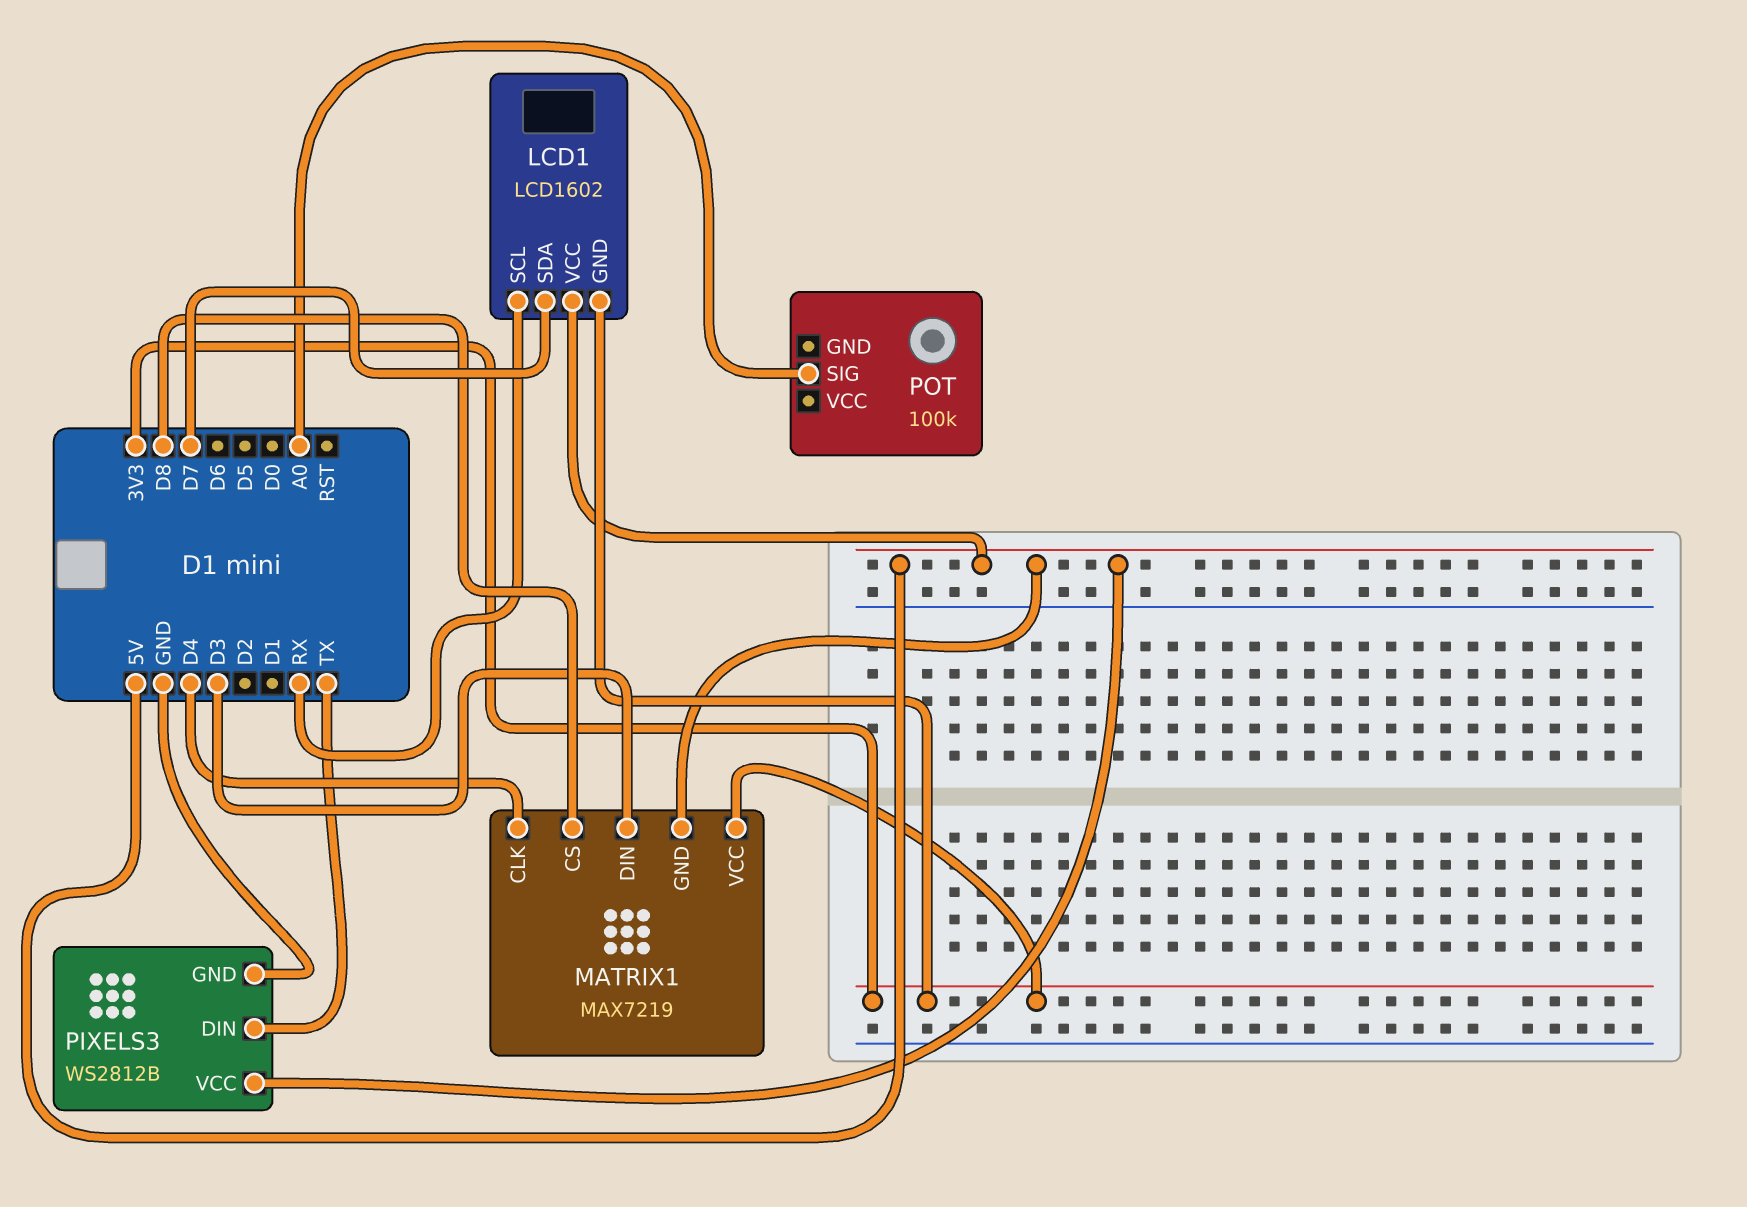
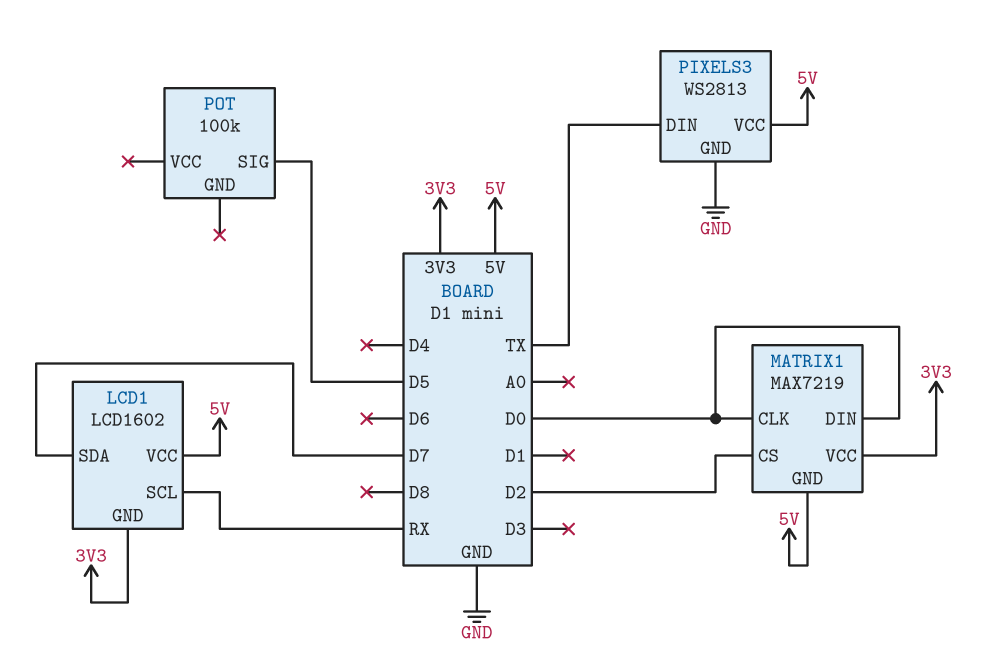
MATRIX1 pin CLK: D4 -> D0
MATRIX1 pin CS: D8 -> D2
MATRIX1 pin DIN: D3 -> D0
PIXELS3: WS2812B -> WS2813
POT pin SIG: A0 -> D5

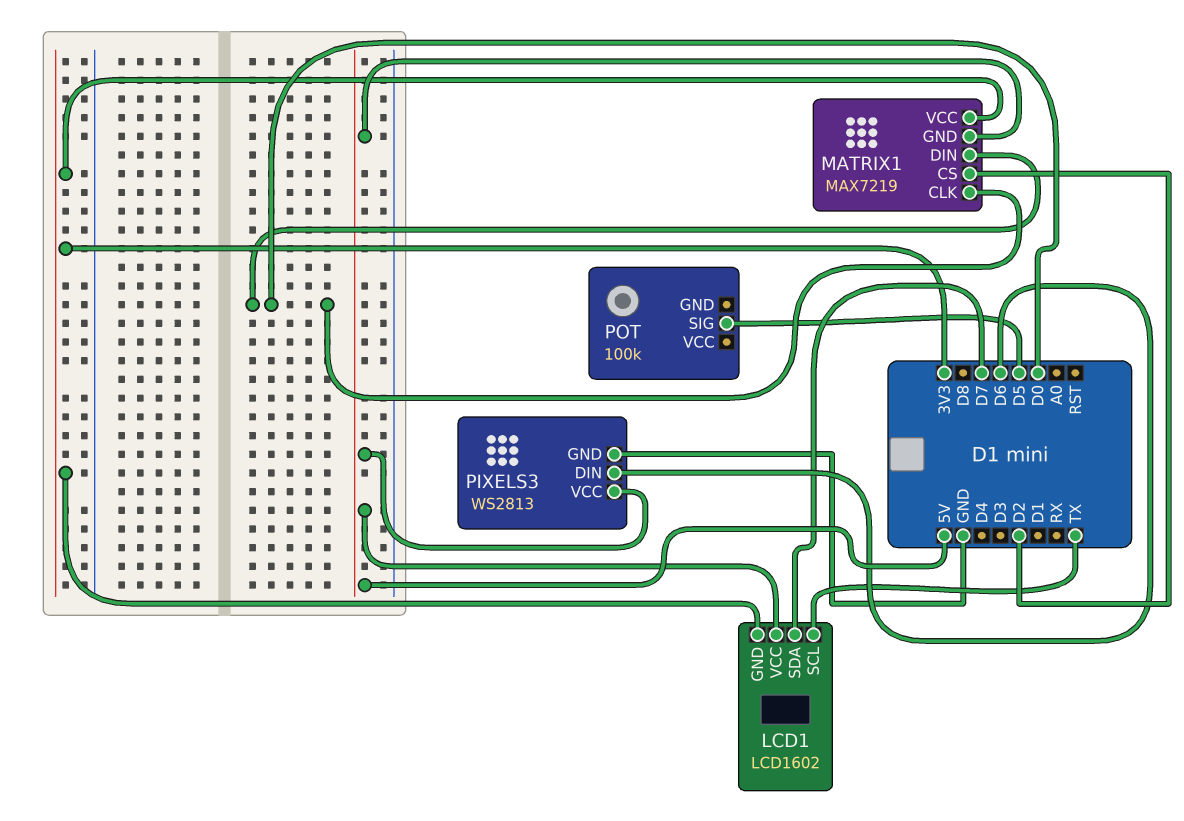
LCD1 pin SCL: RX -> TX
PIXELS3 pin DIN: TX -> D6

